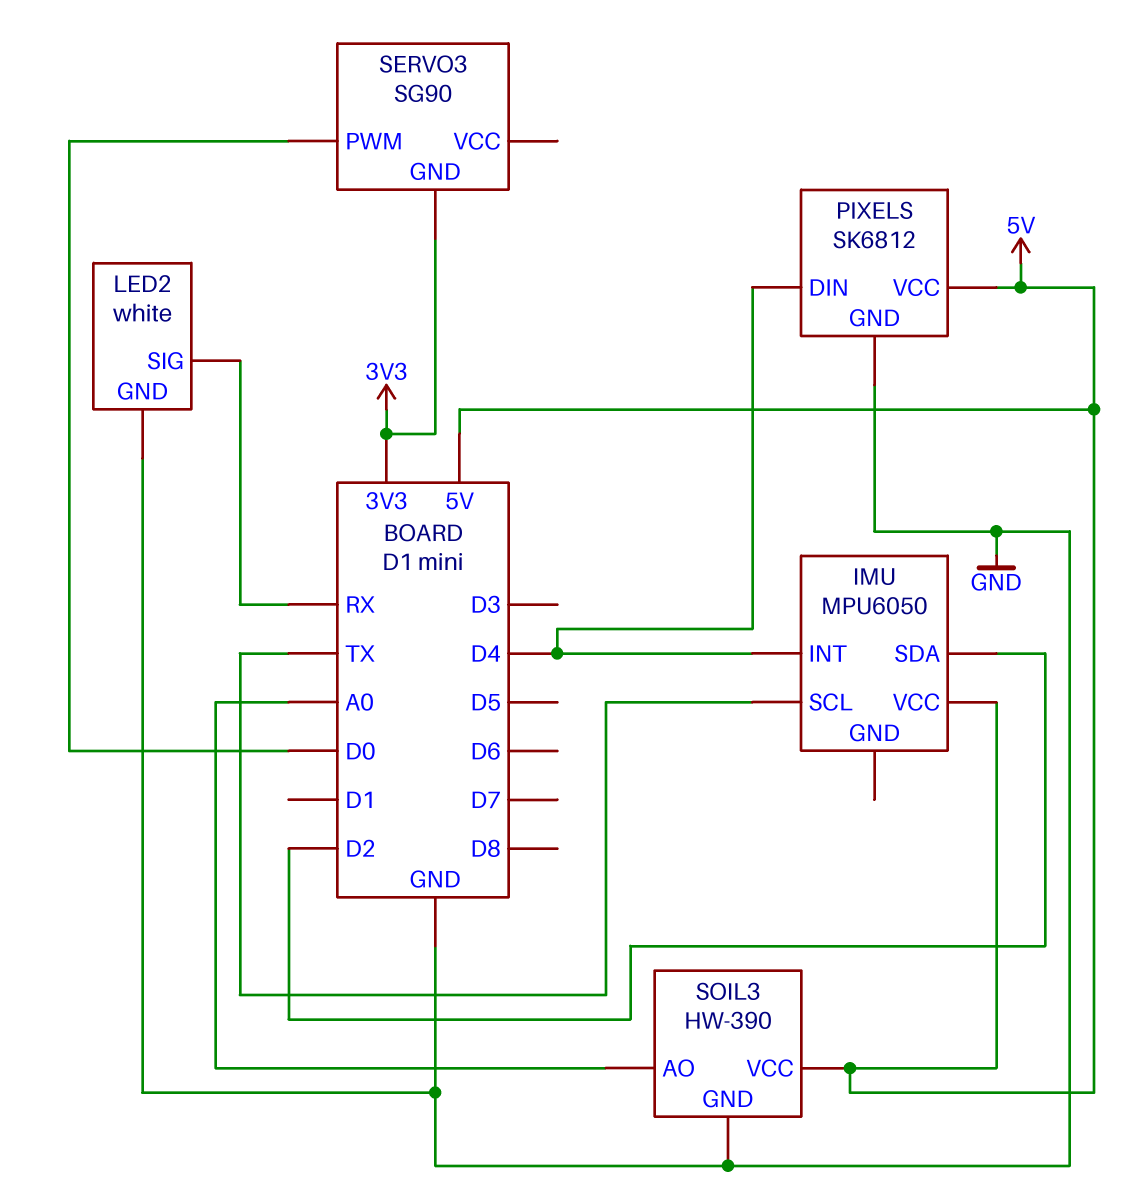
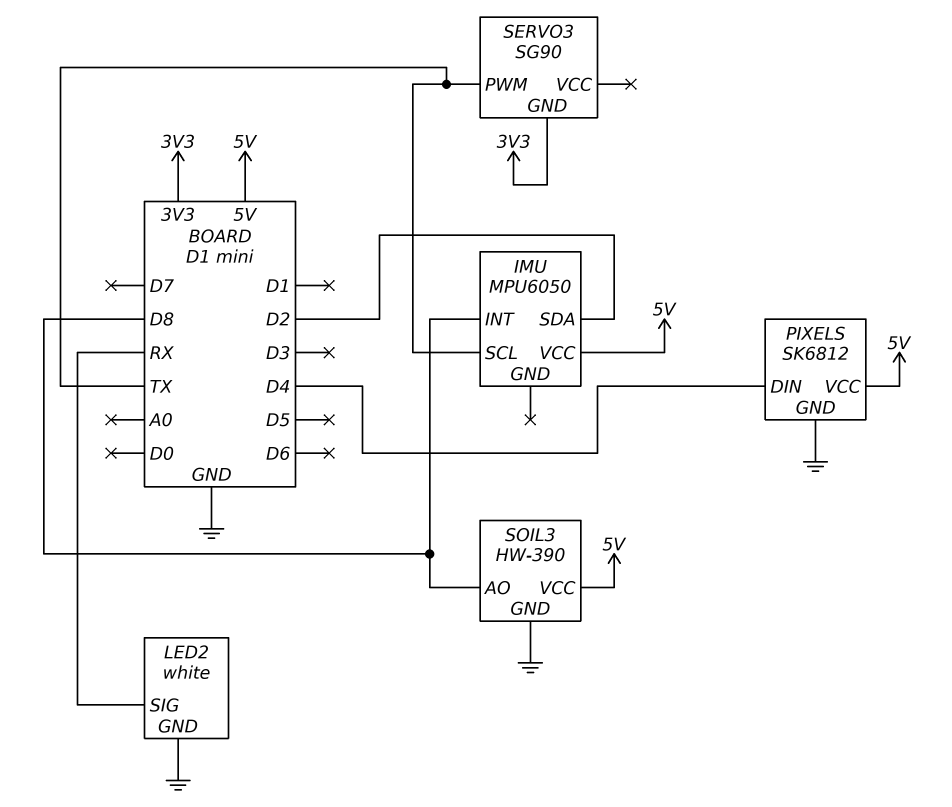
IMU pin INT: D4 -> D8
SERVO3 pin PWM: D0 -> TX
SOIL3 pin AO: A0 -> D8

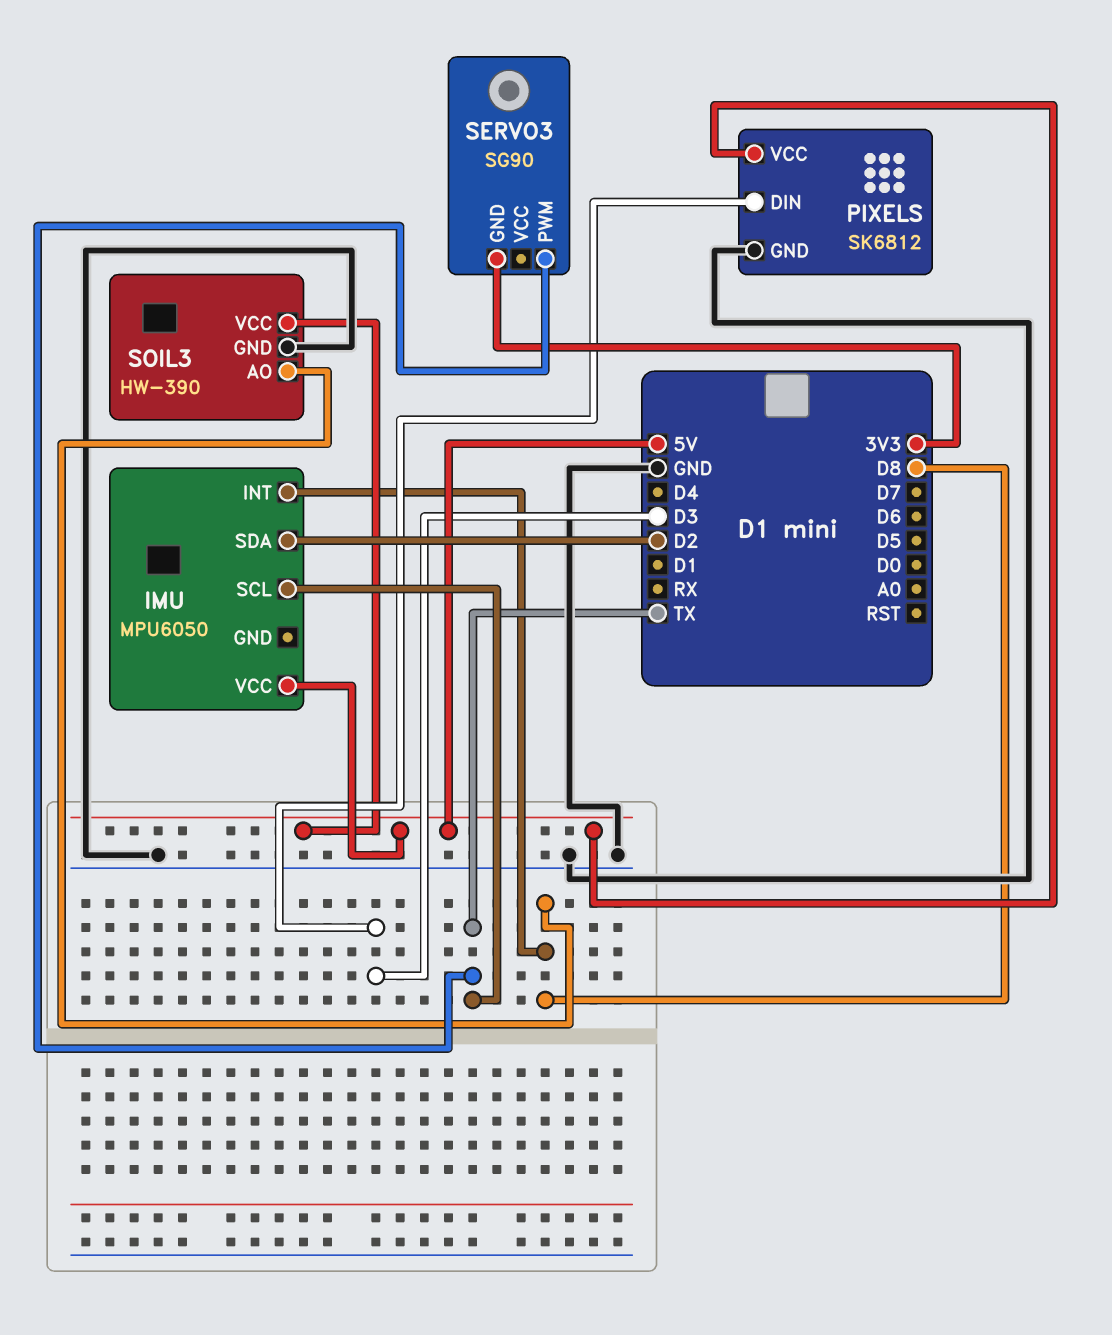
LED2: white -> none
LED2 pin GND: GND -> none
LED2 pin SIG: RX -> none
PIXELS pin DIN: D4 -> D3

